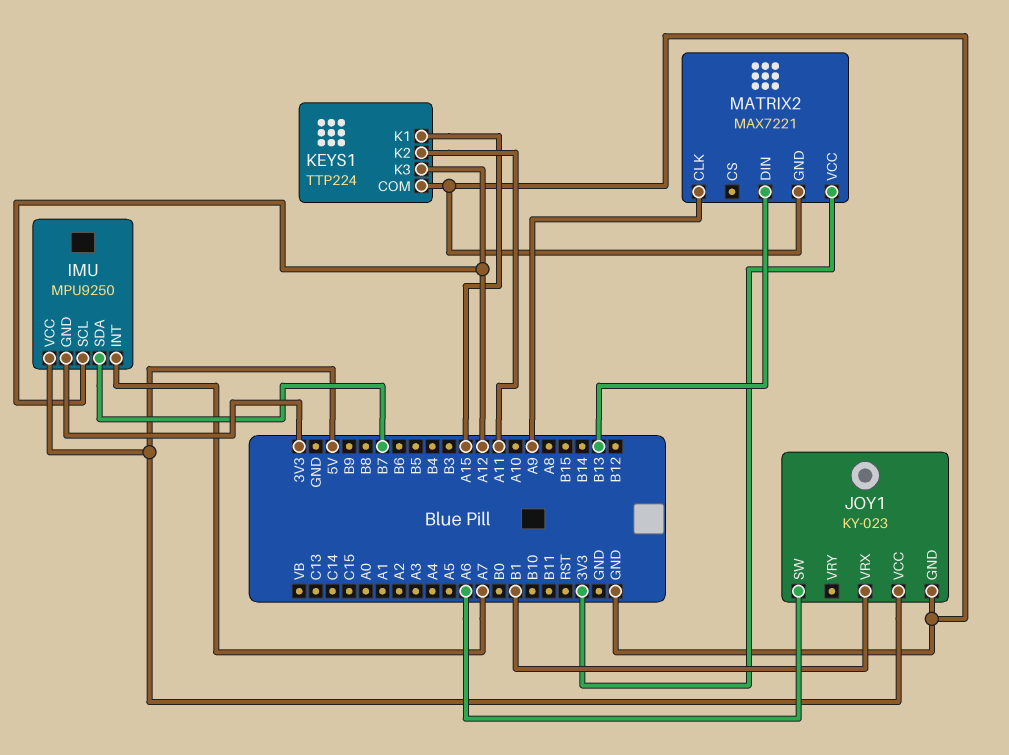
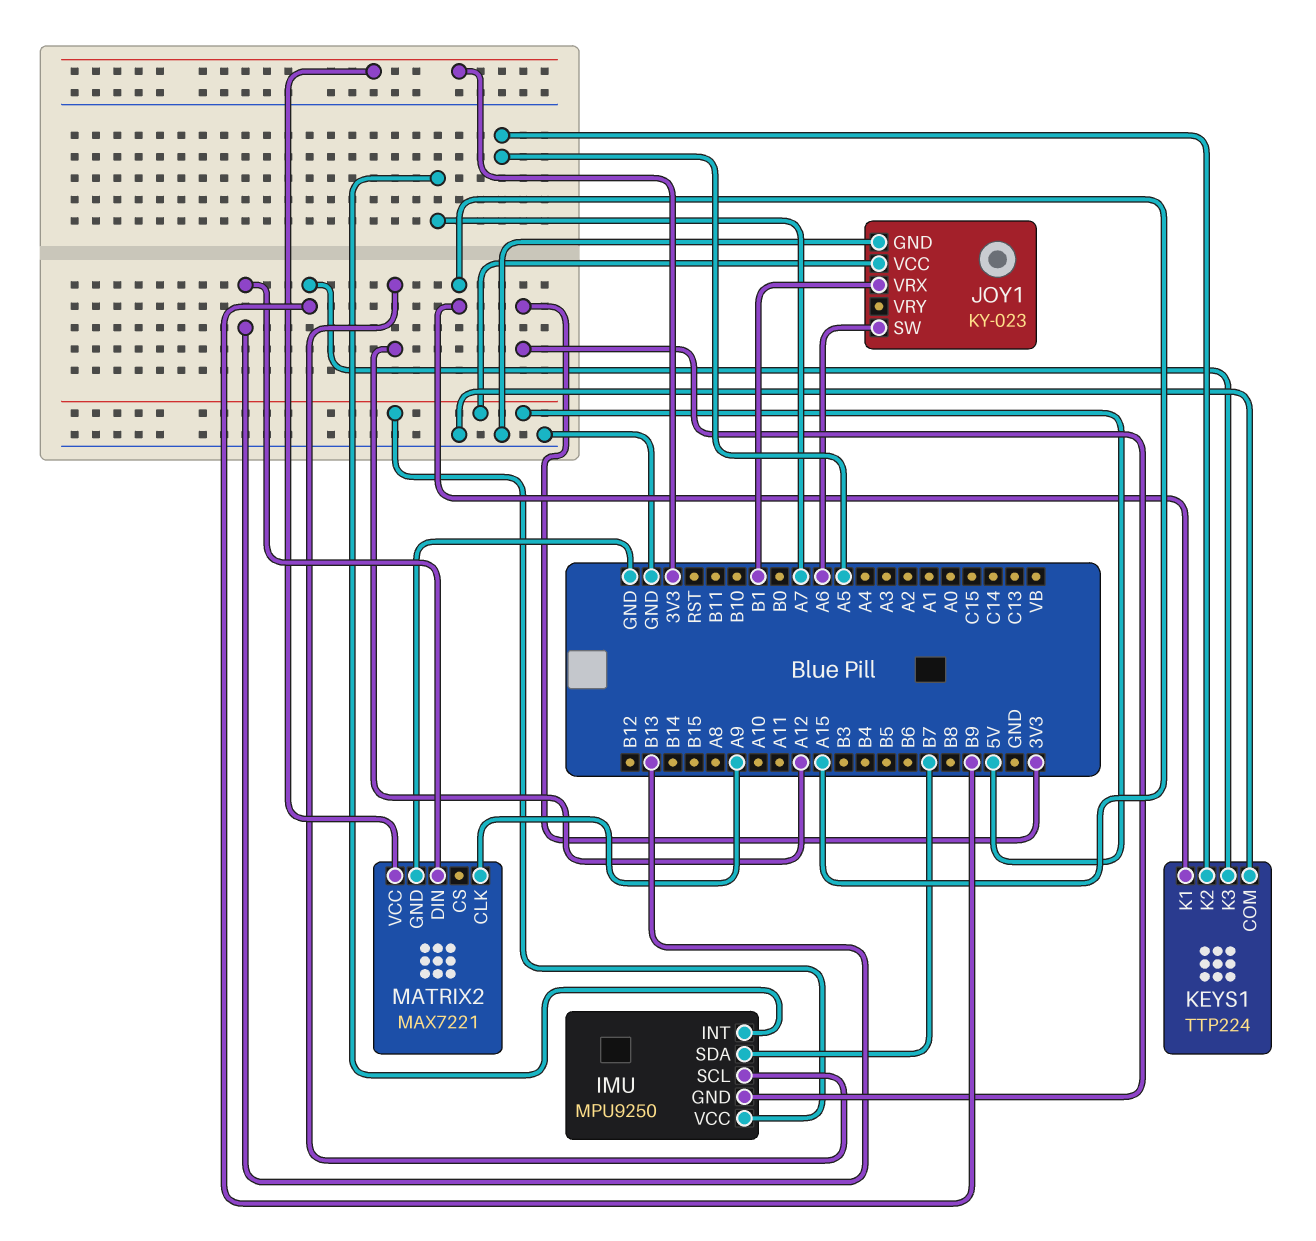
KEYS1 pin K2: A11 -> A5
KEYS1 pin K3: A12 -> B9

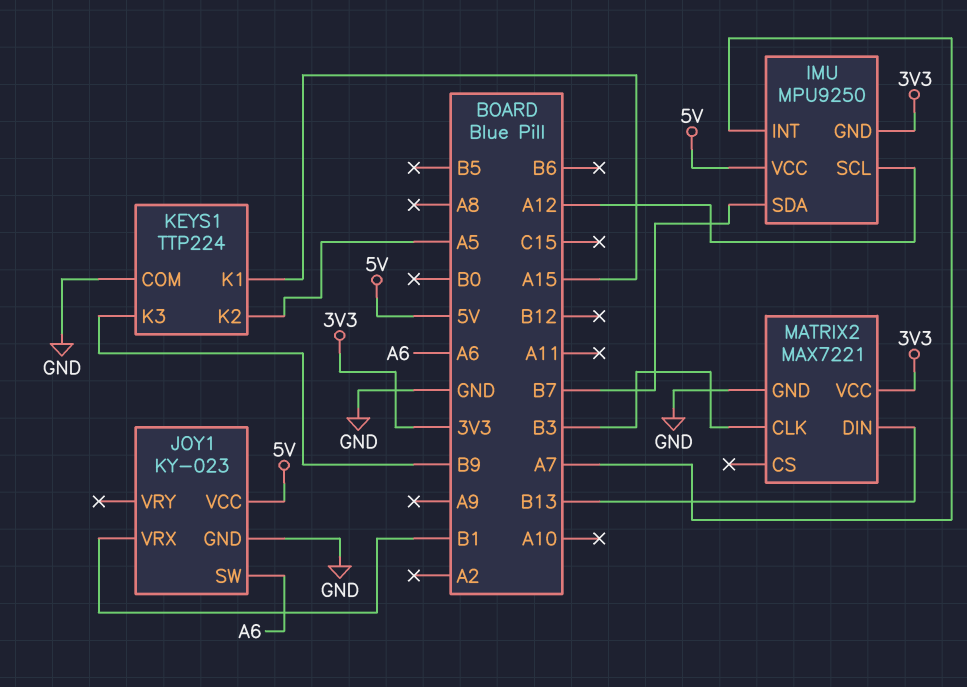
MATRIX2 pin CLK: A9 -> B3

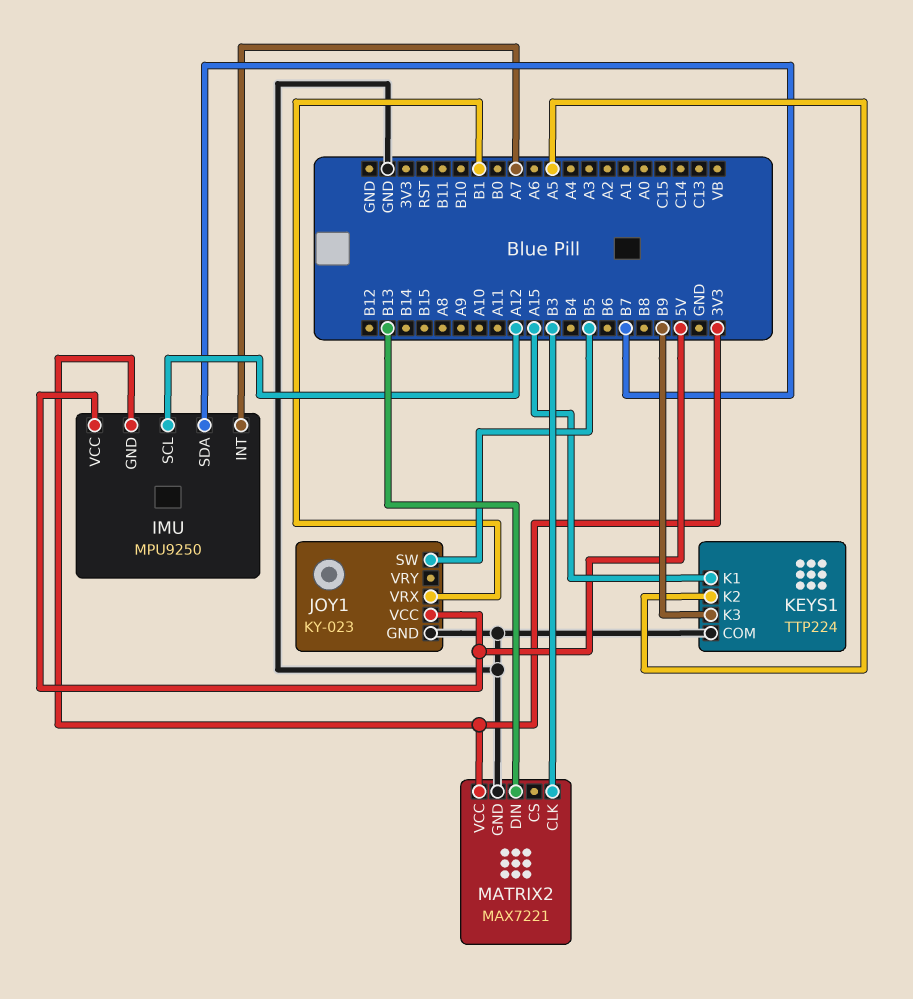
JOY1 pin SW: A6 -> B5

